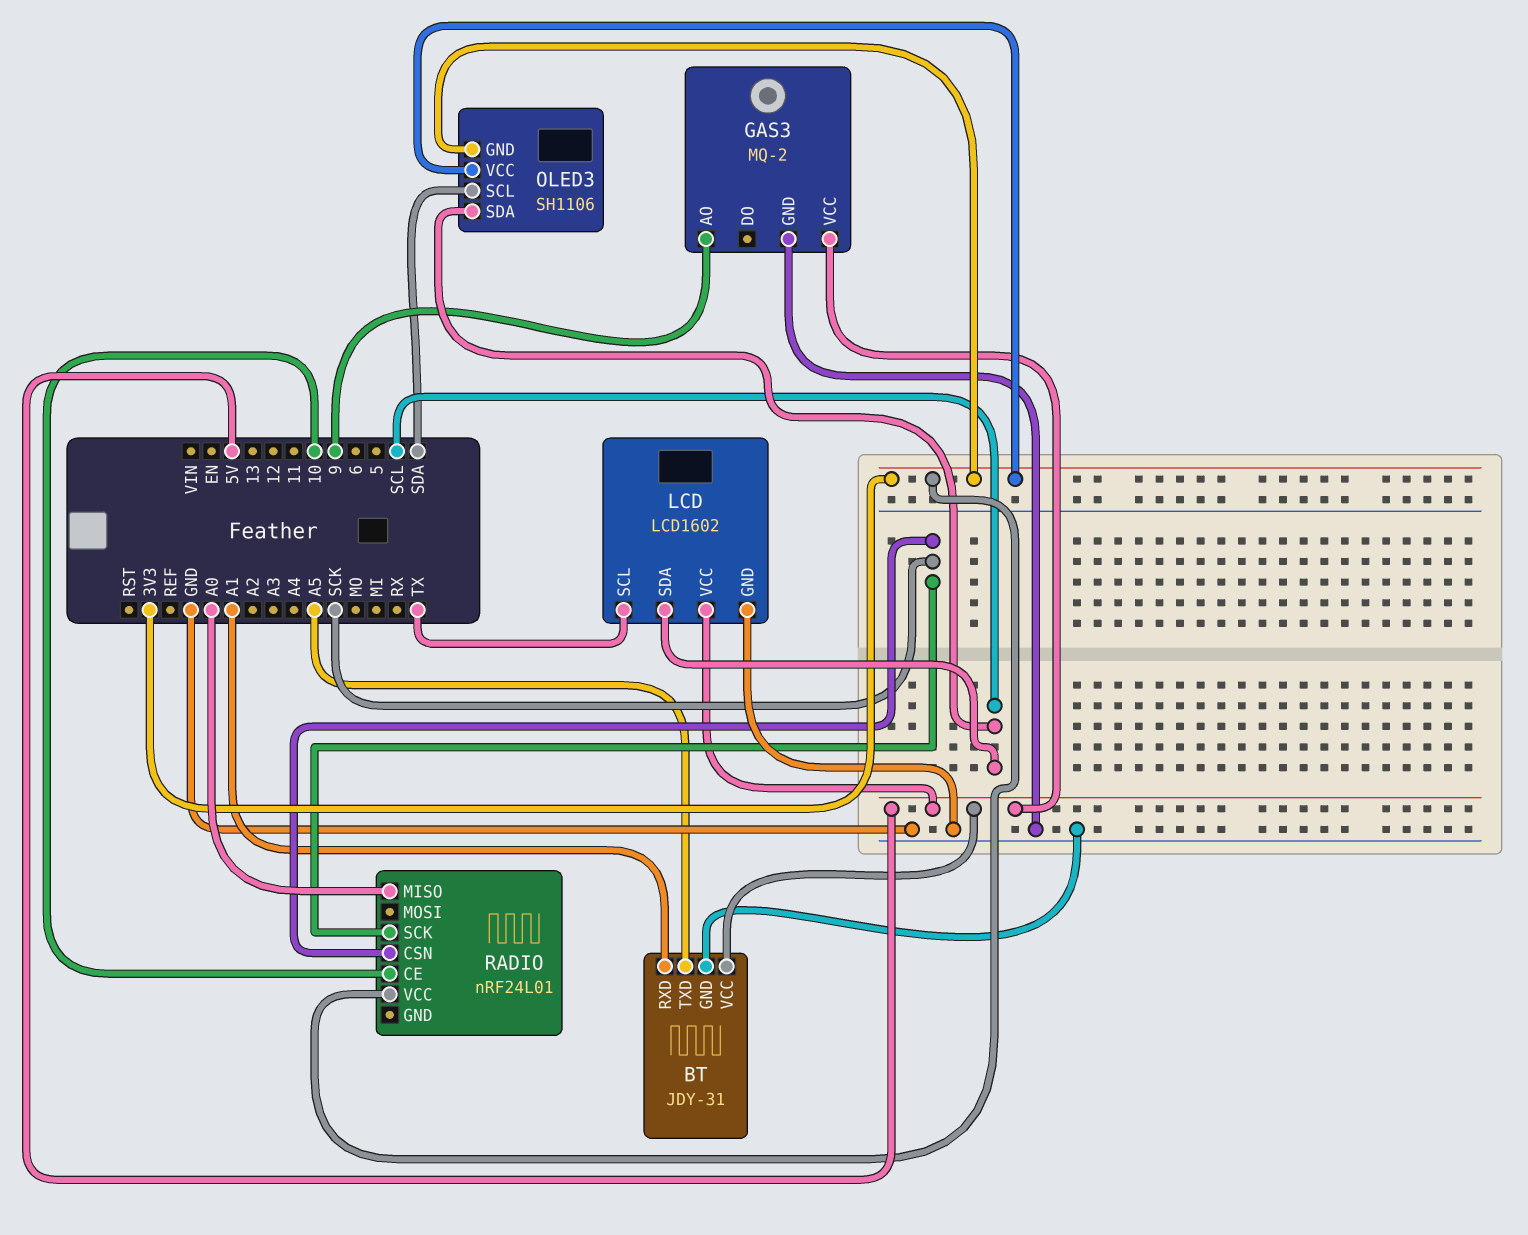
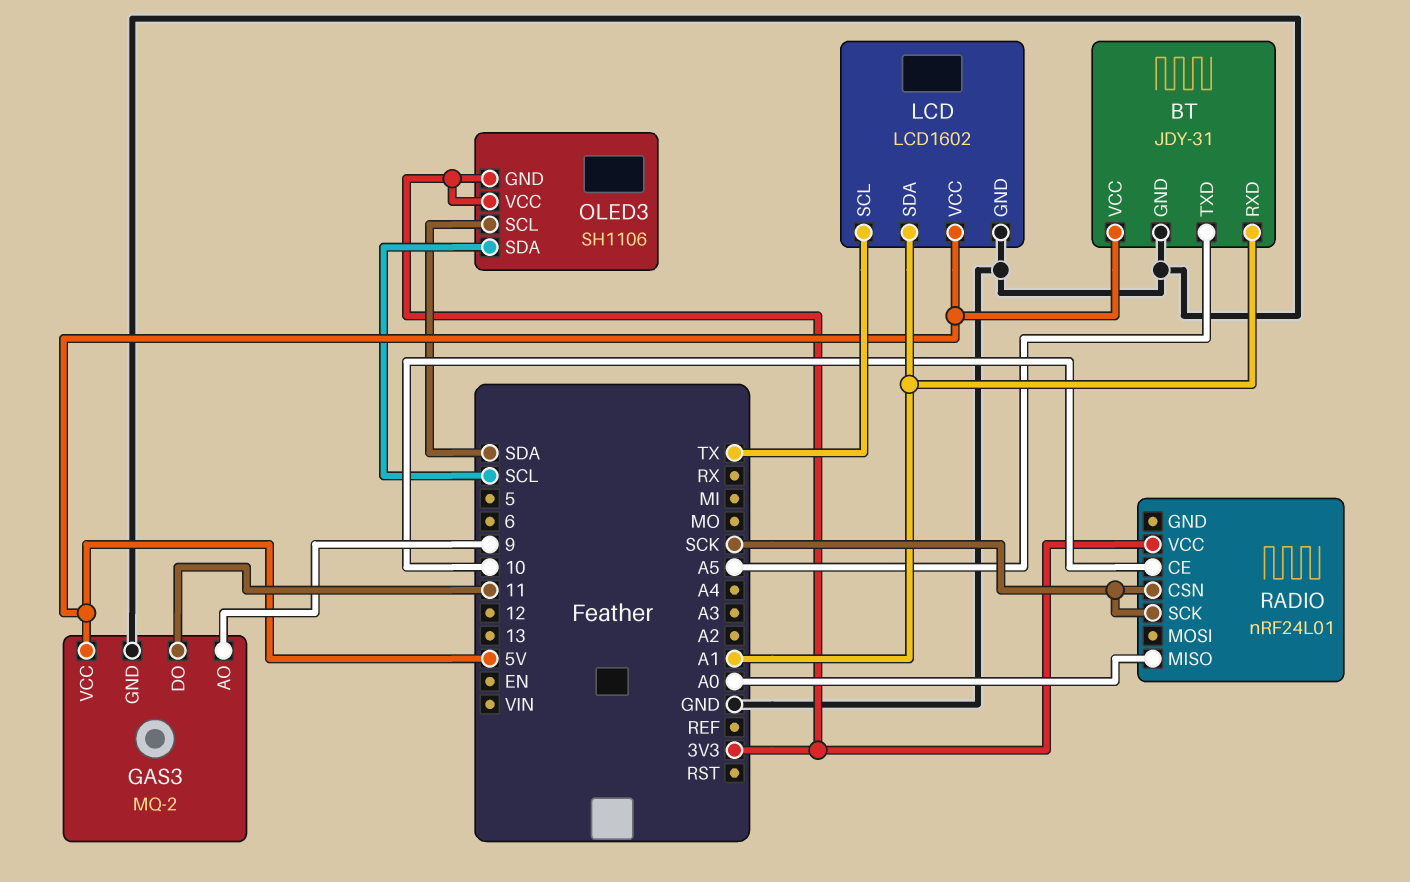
GAS3 pin DO: none -> 11
LCD pin SDA: SCL -> A1

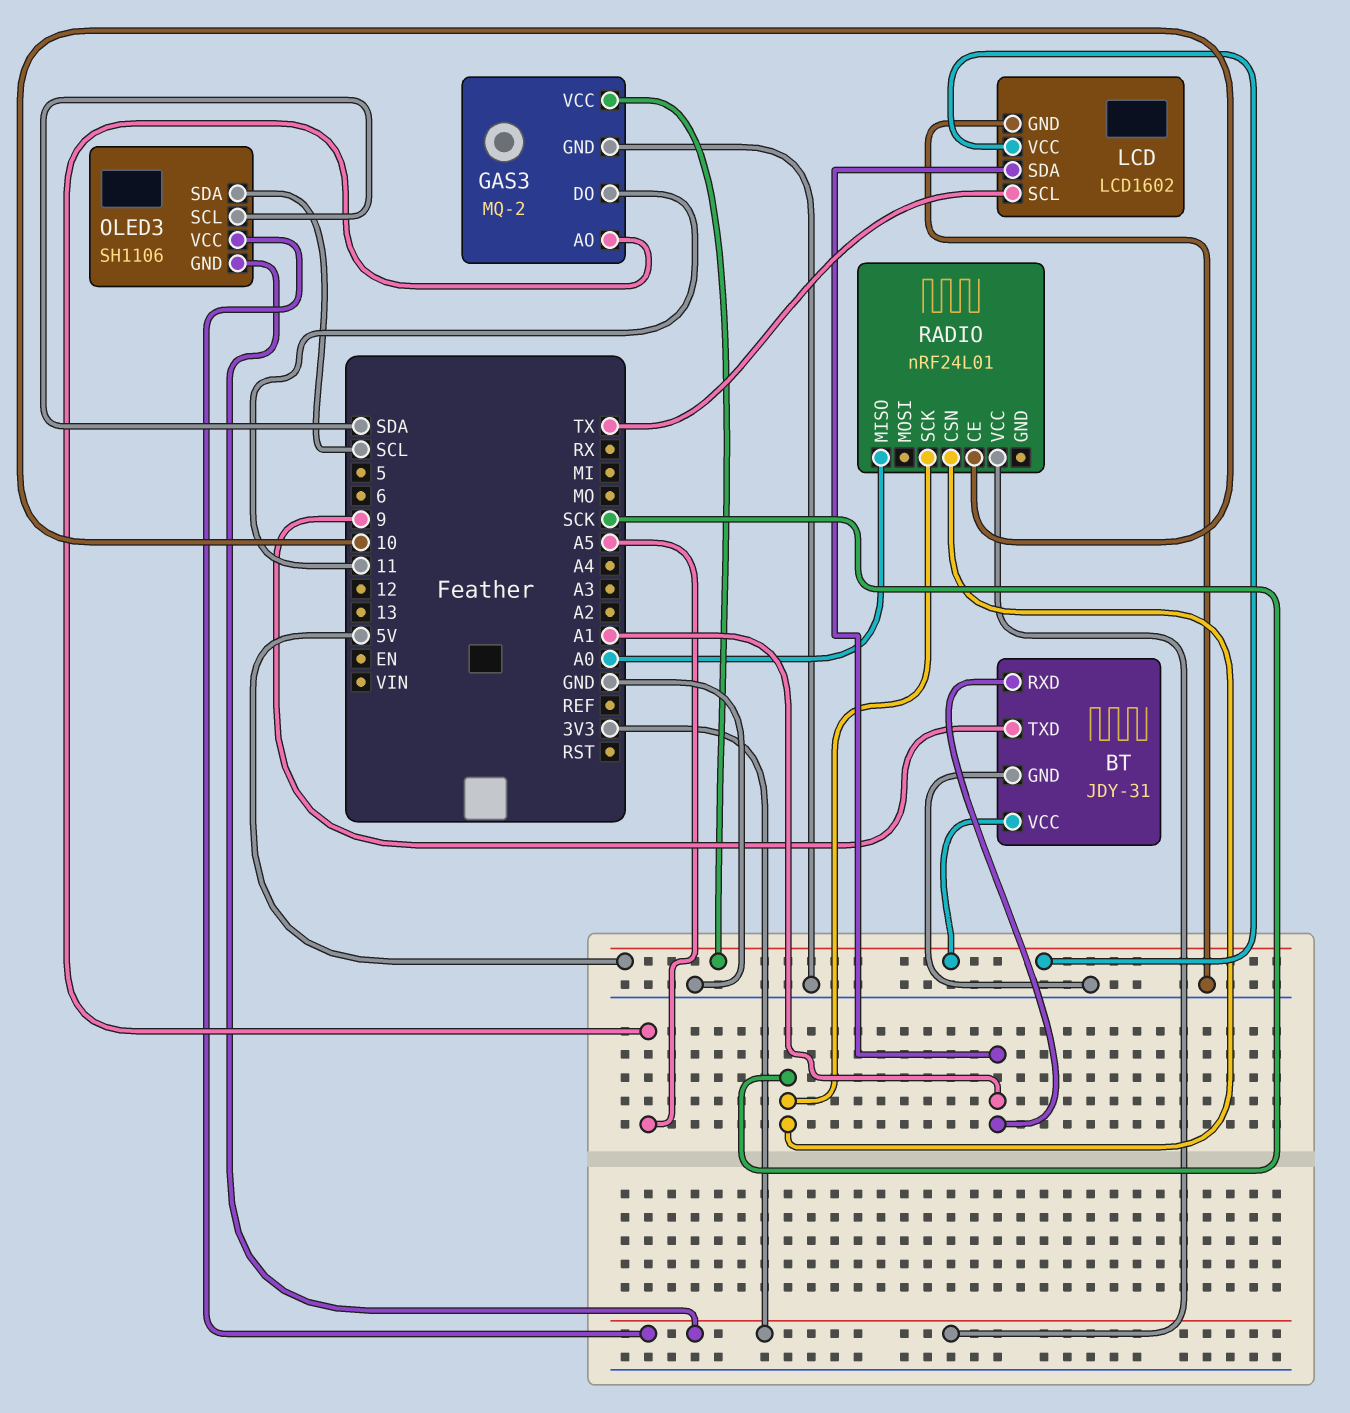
BT pin TXD: A5 -> 9
GAS3 pin AO: 9 -> A5

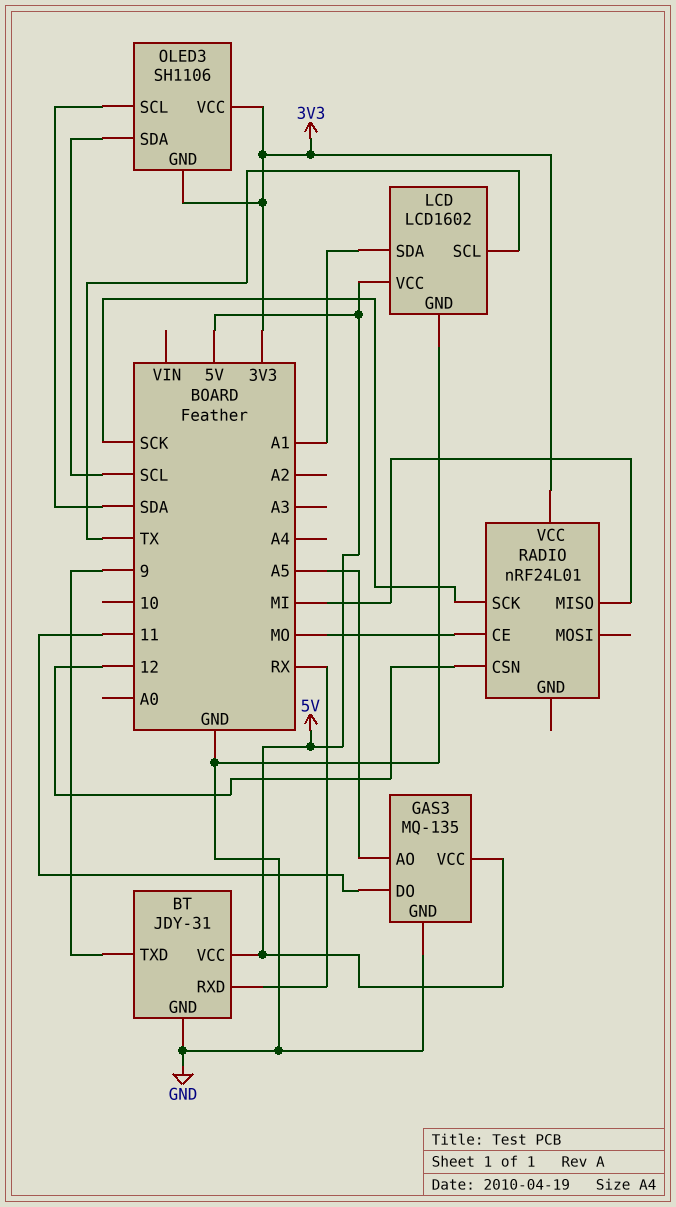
BT pin RXD: A1 -> RX
GAS3: MQ-2 -> MQ-135
RADIO pin CE: 10 -> MO
RADIO pin CSN: SCK -> 12
RADIO pin MISO: A0 -> MI

